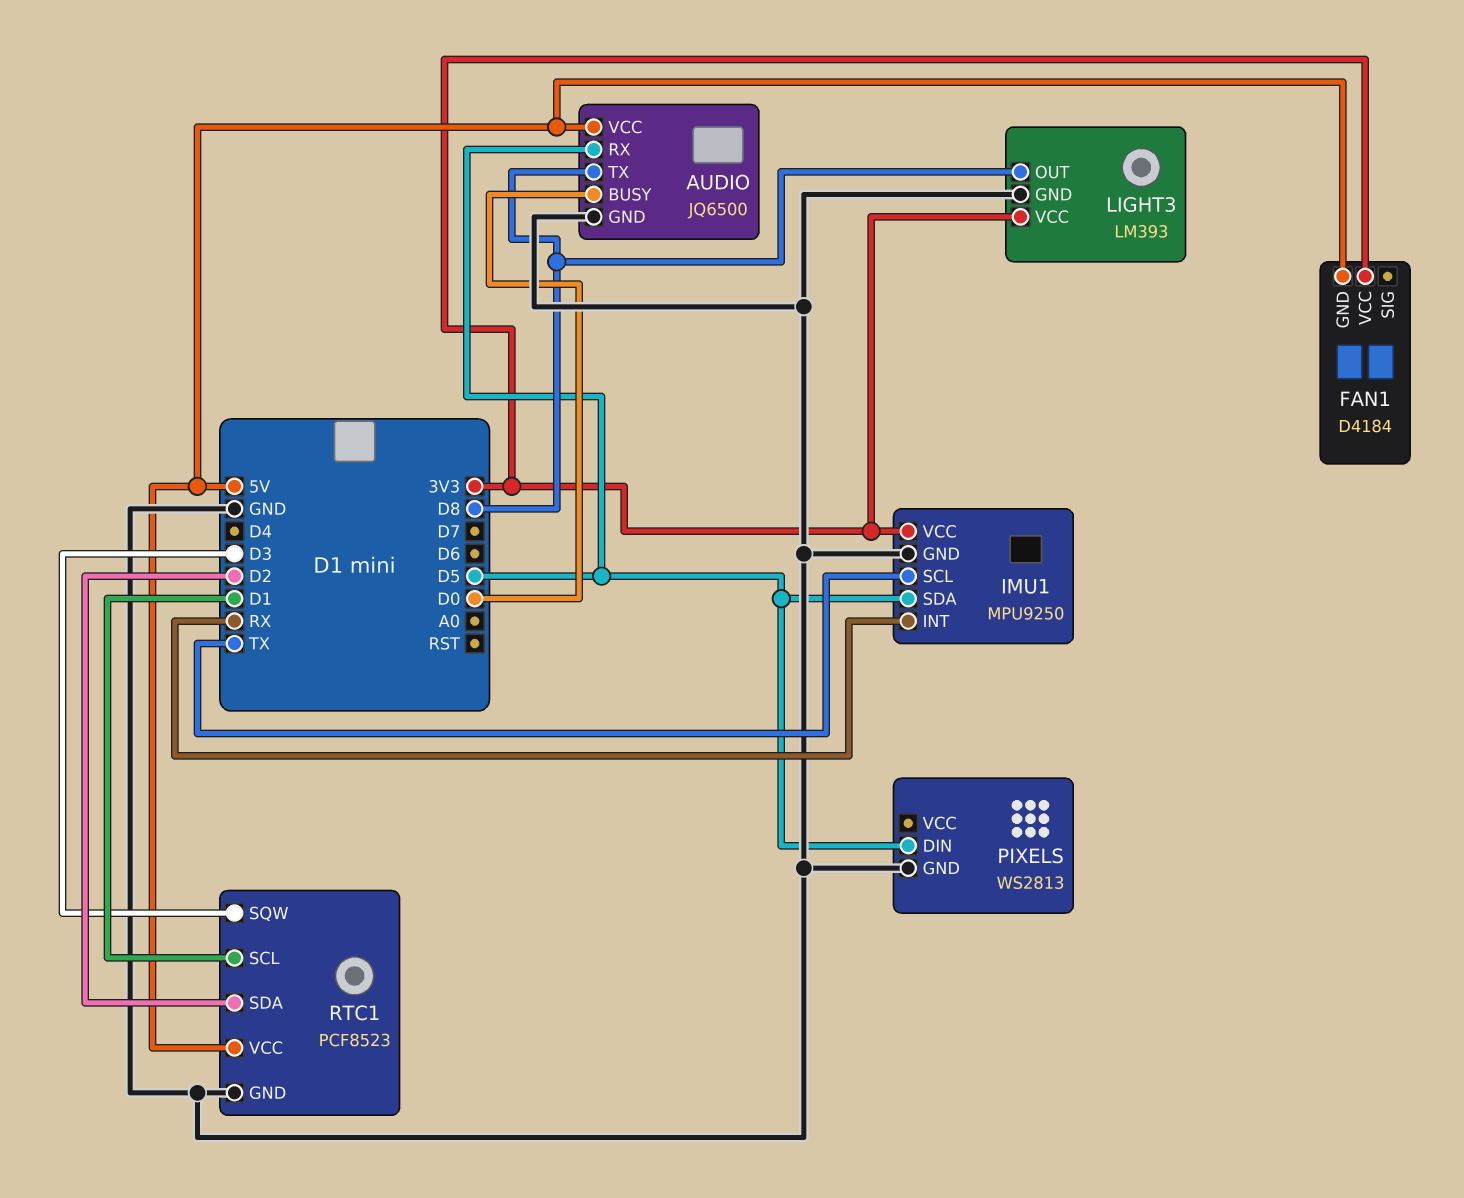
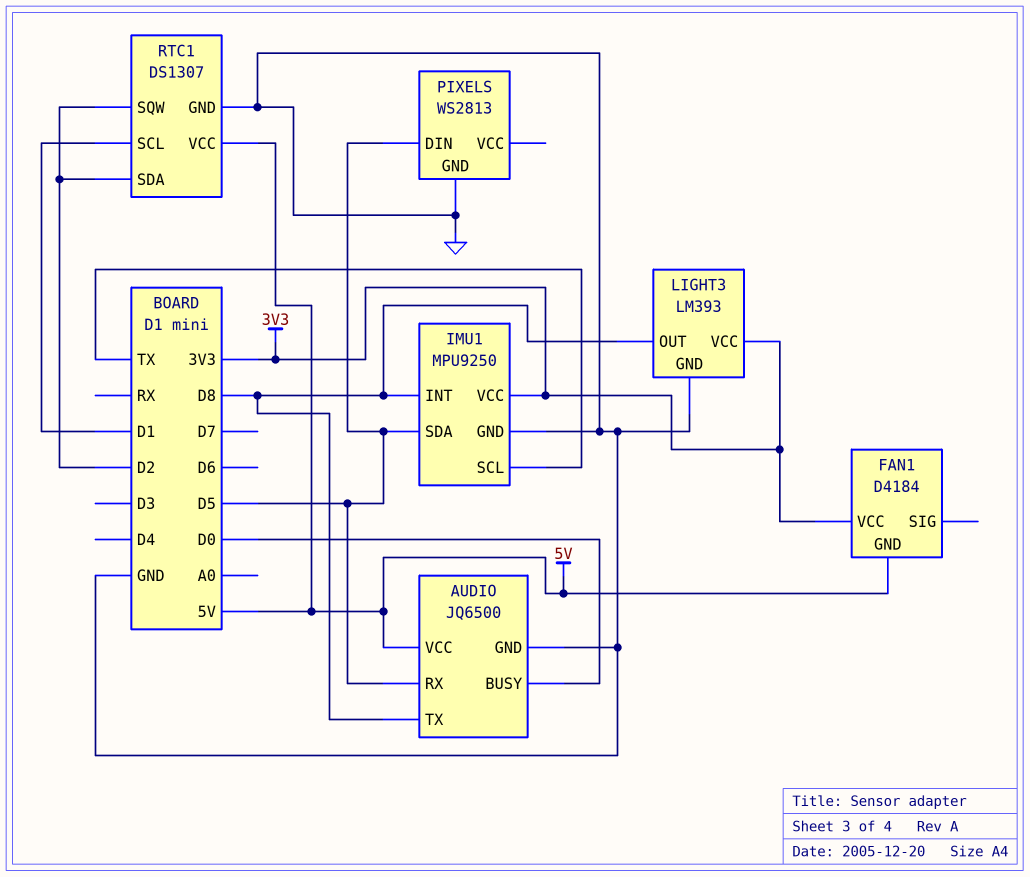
IMU1 pin INT: RX -> D8
RTC1: PCF8523 -> DS1307
RTC1 pin SQW: D3 -> D2

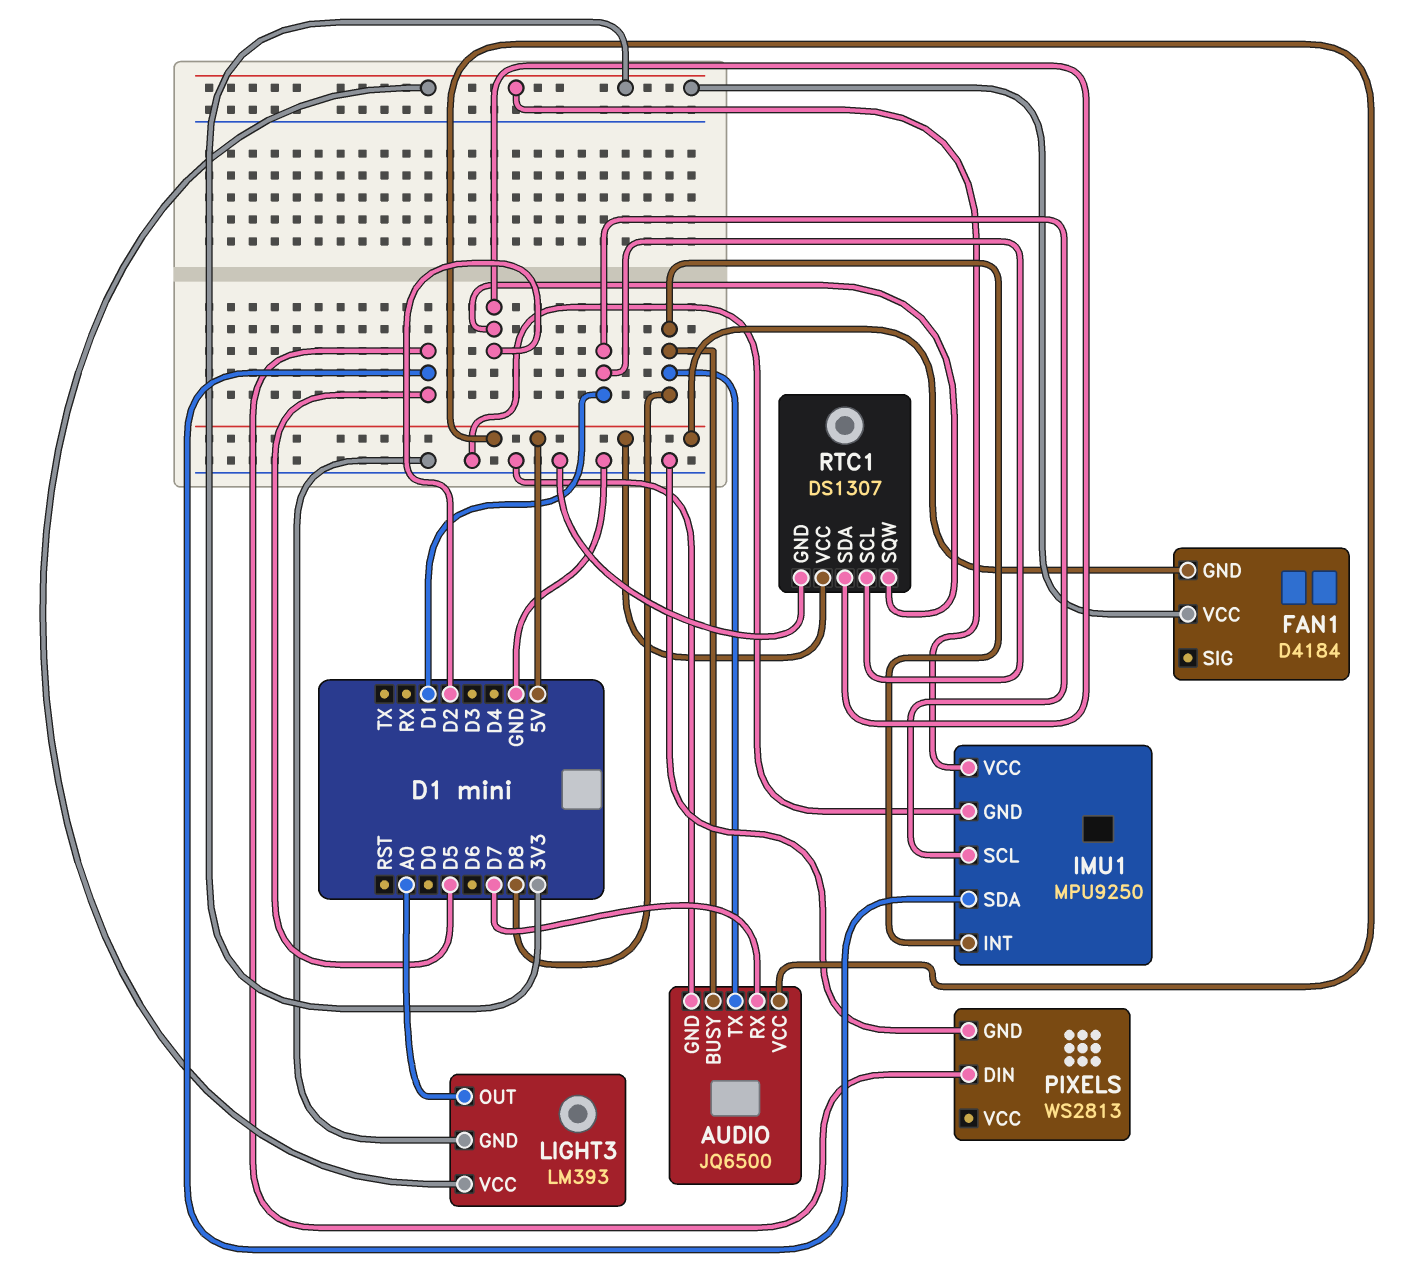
AUDIO pin BUSY: D0 -> D8
AUDIO pin RX: D5 -> D7
IMU1 pin SCL: TX -> D1
LIGHT3 pin OUT: D8 -> A0

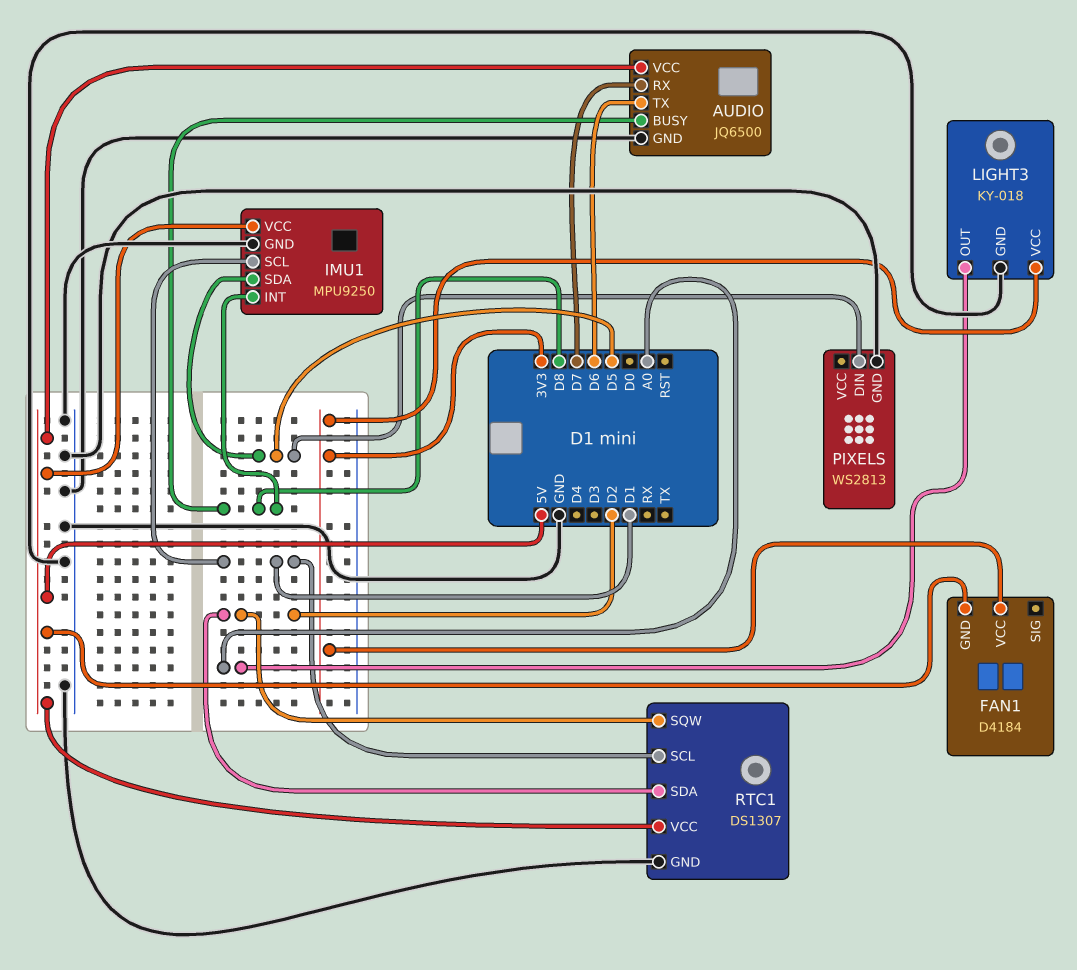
AUDIO pin TX: D8 -> D6
IMU1 pin VCC: 3V3 -> 5V
LIGHT3: LM393 -> KY-018

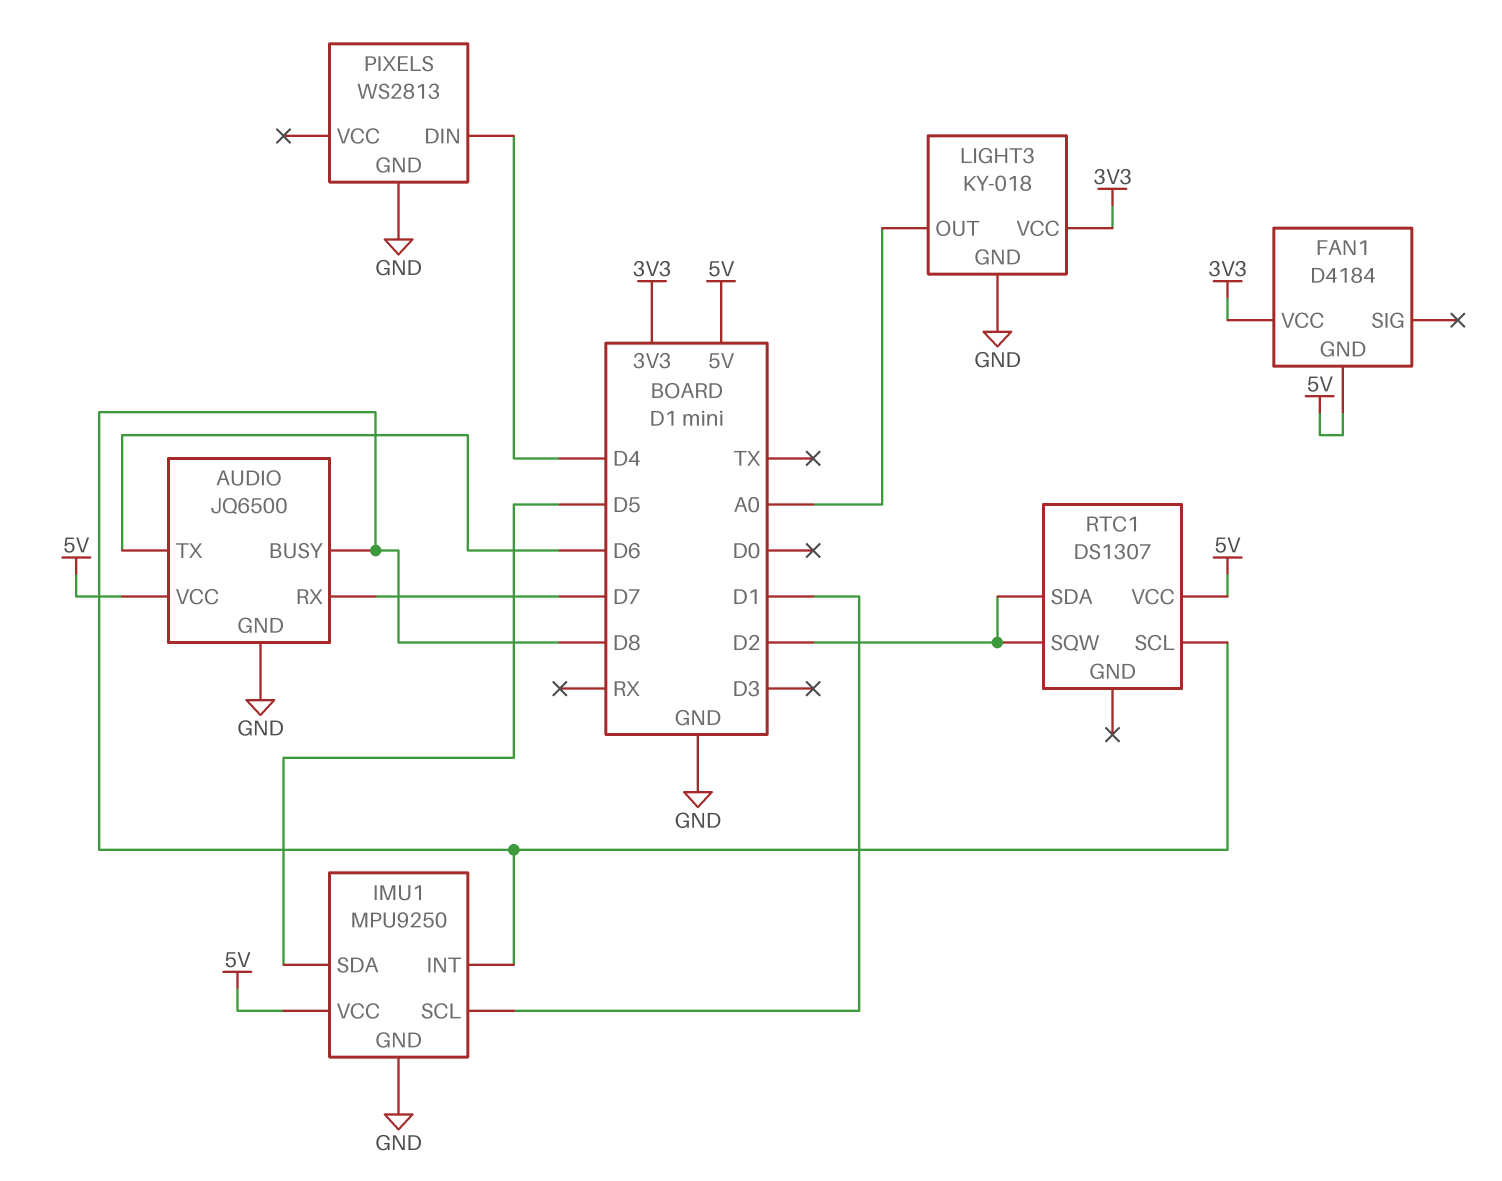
PIXELS pin DIN: D5 -> D4
RTC1 pin GND: GND -> none
RTC1 pin SCL: D1 -> D8

